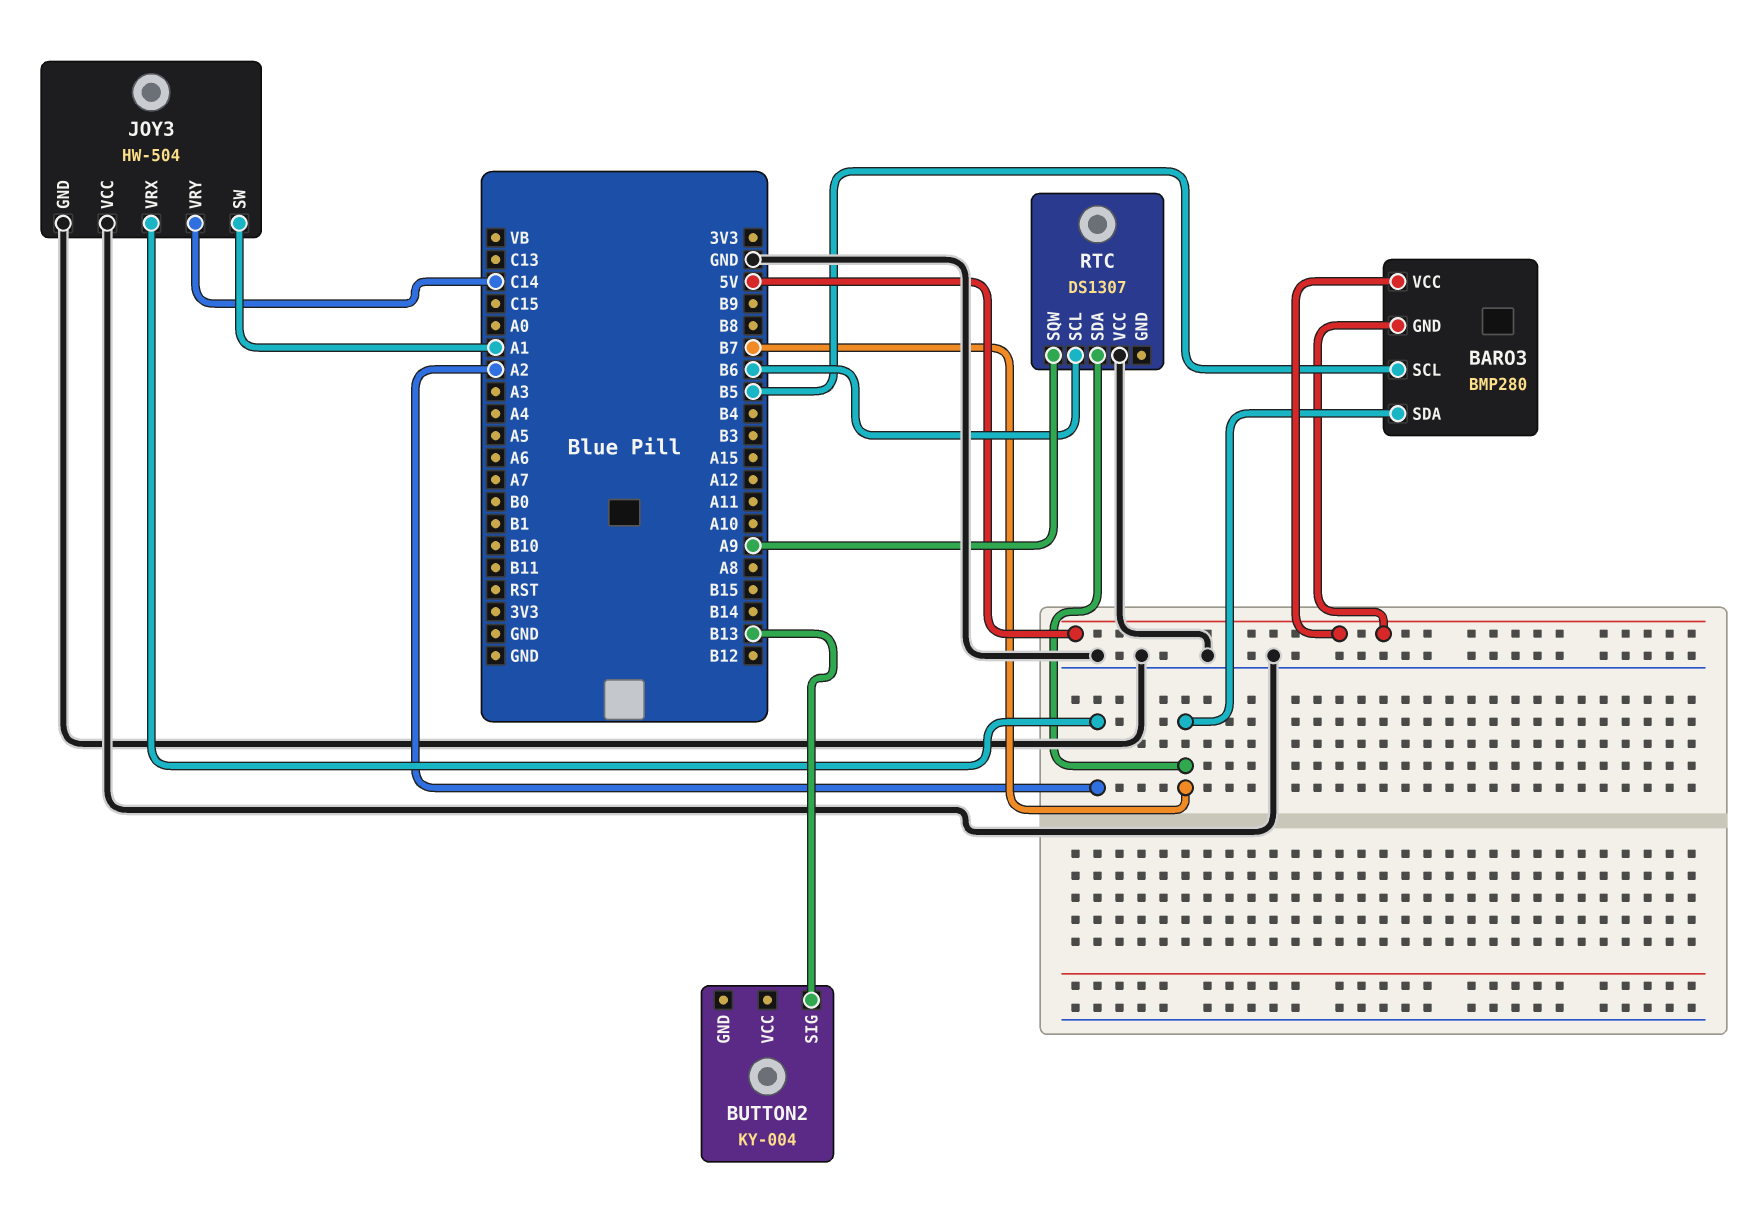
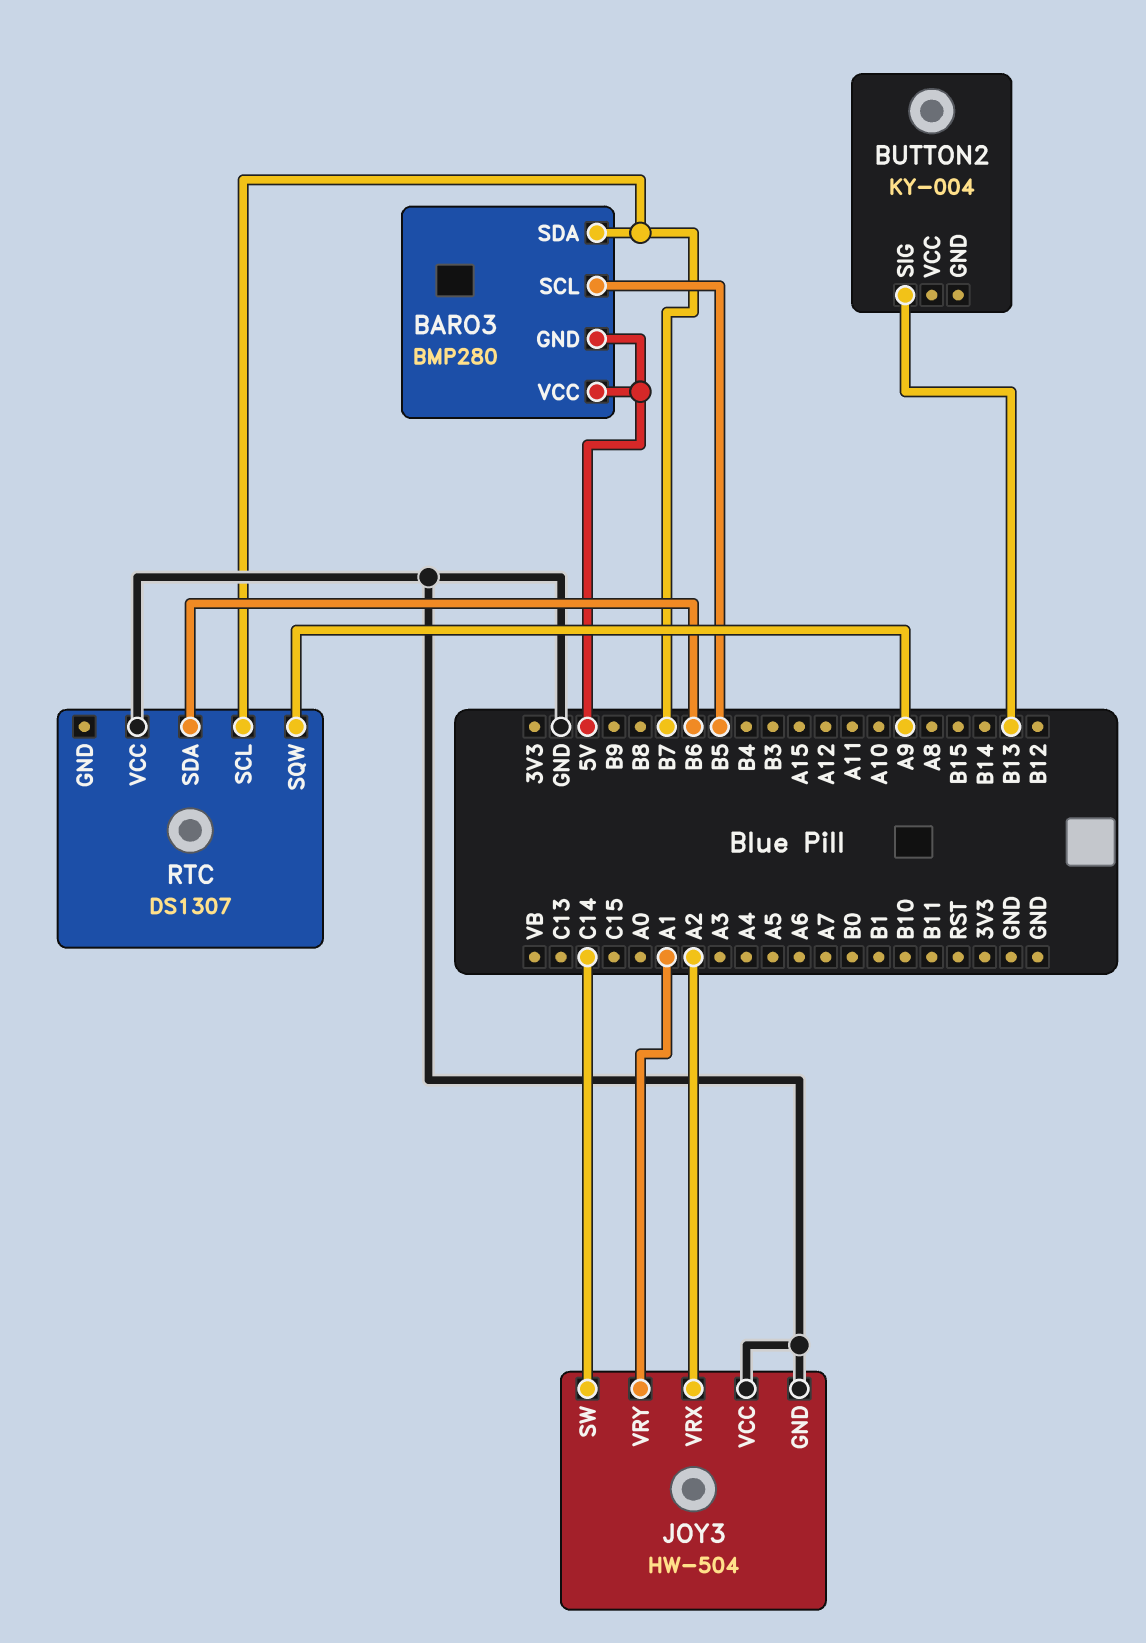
JOY3 pin SW: A1 -> C14
JOY3 pin VRY: C14 -> A1
RTC pin SCL: B6 -> B7
RTC pin SDA: B7 -> B6

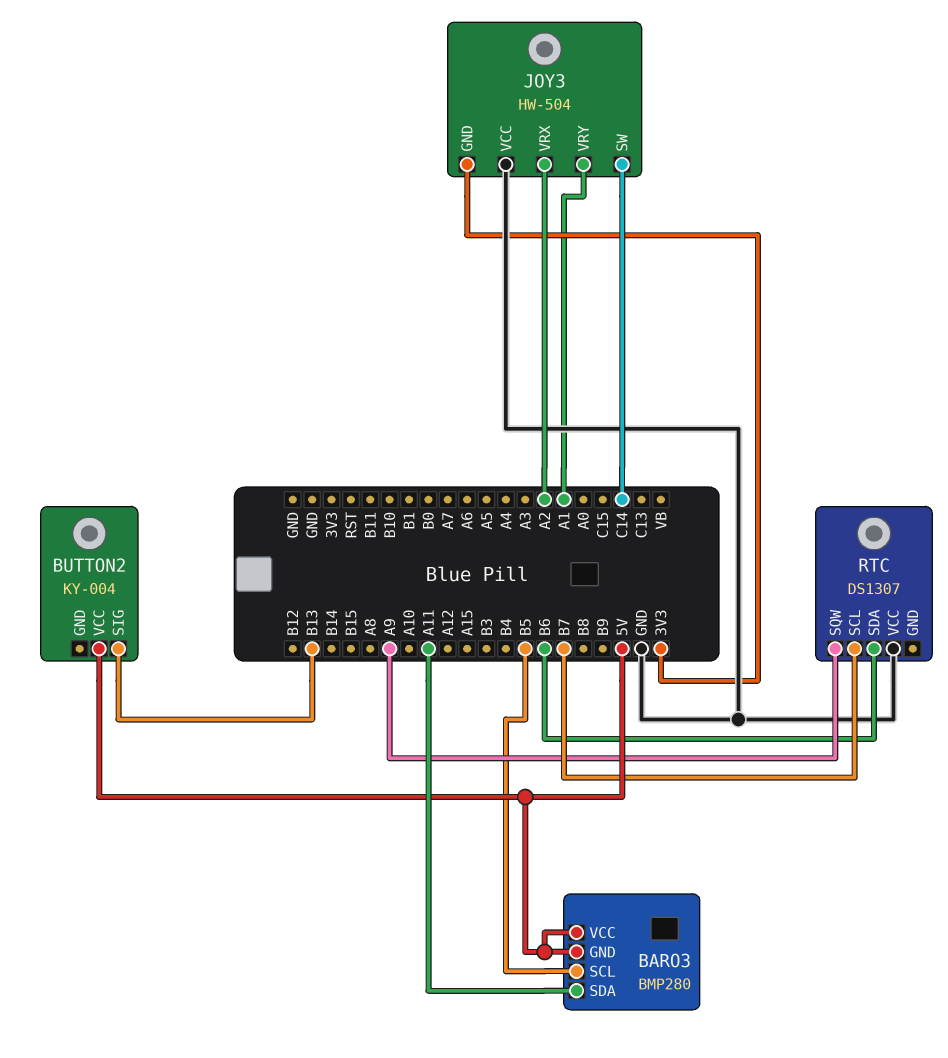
BARO3 pin SDA: B7 -> A11
BUTTON2 pin VCC: none -> 5V
JOY3 pin GND: GND -> 3V3

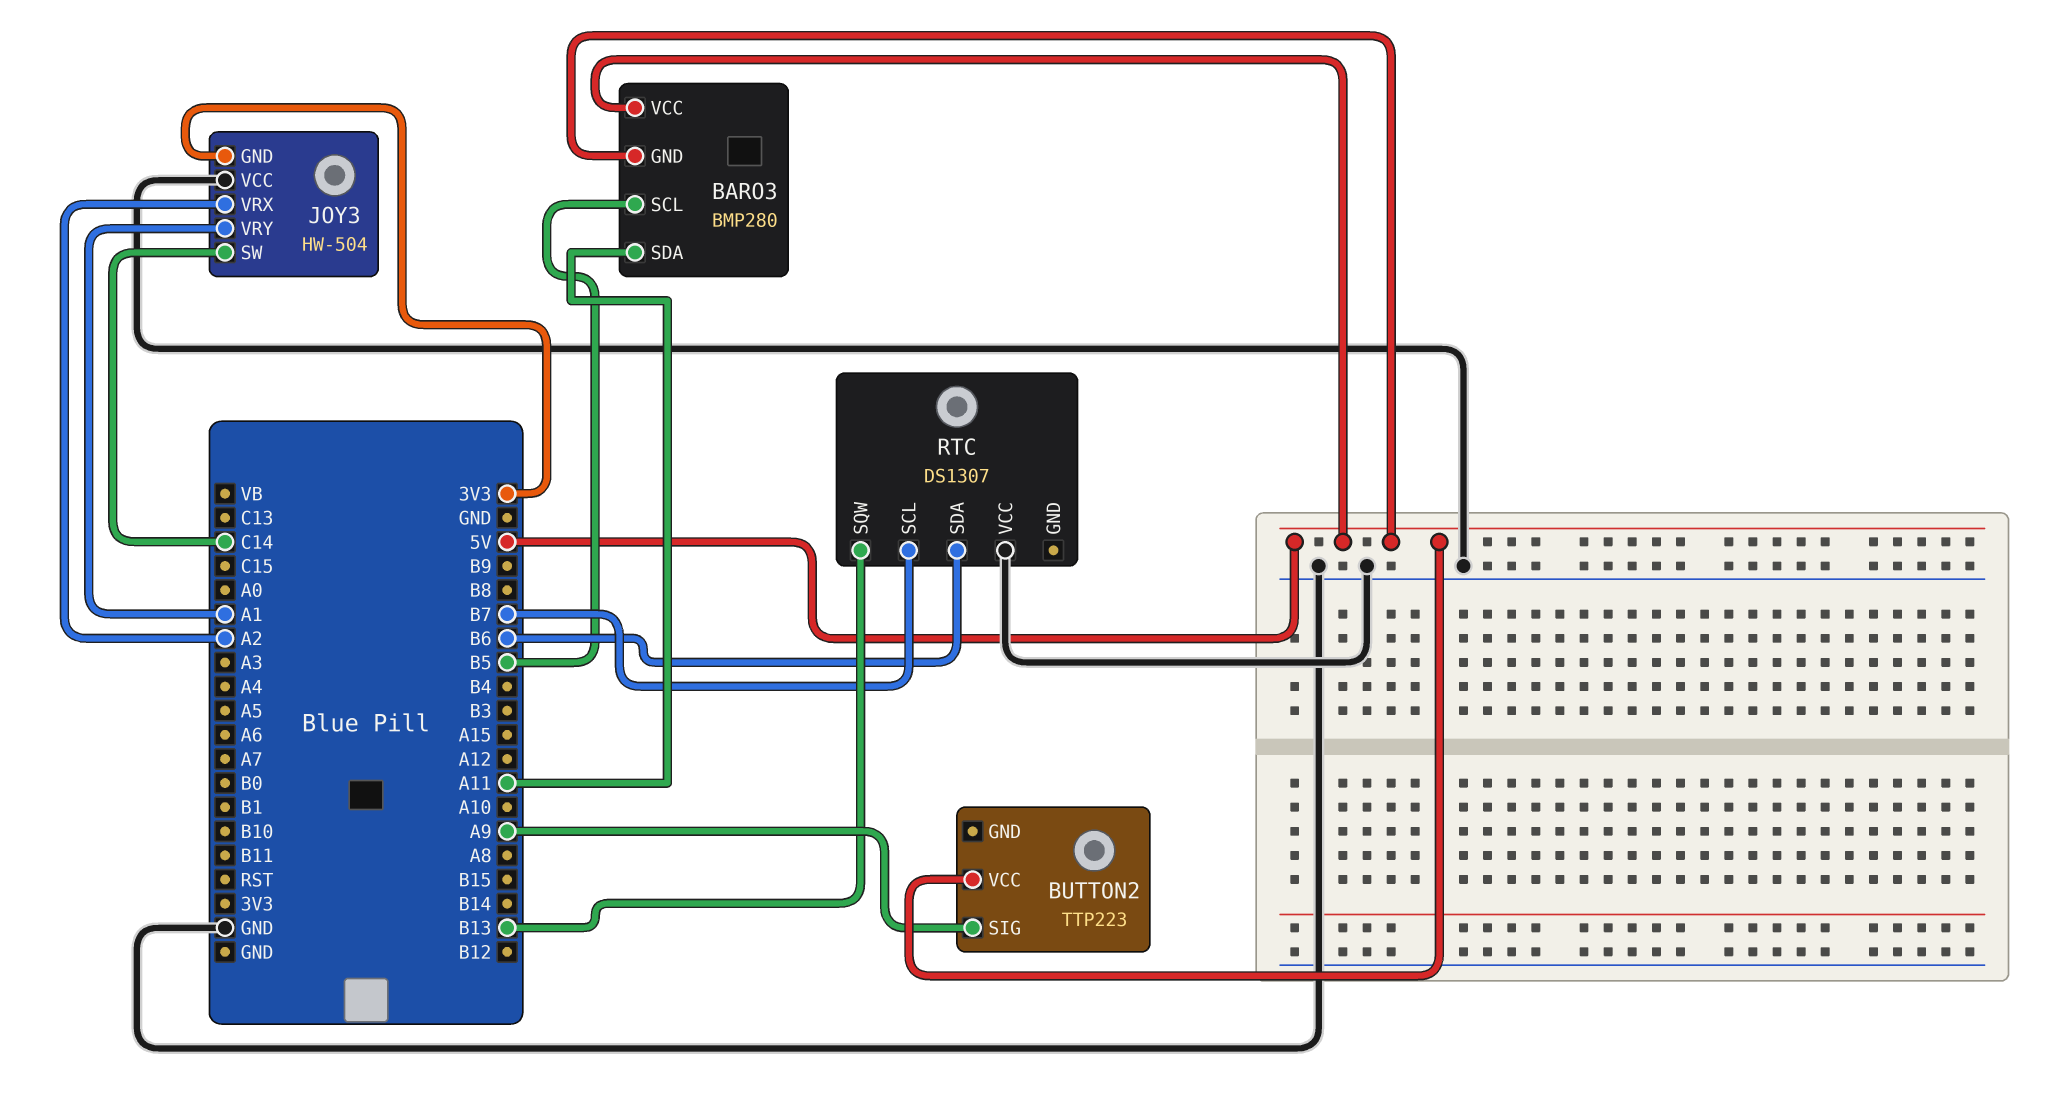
BUTTON2: KY-004 -> TTP223
BUTTON2 pin SIG: B13 -> A9
RTC pin SQW: A9 -> B13

